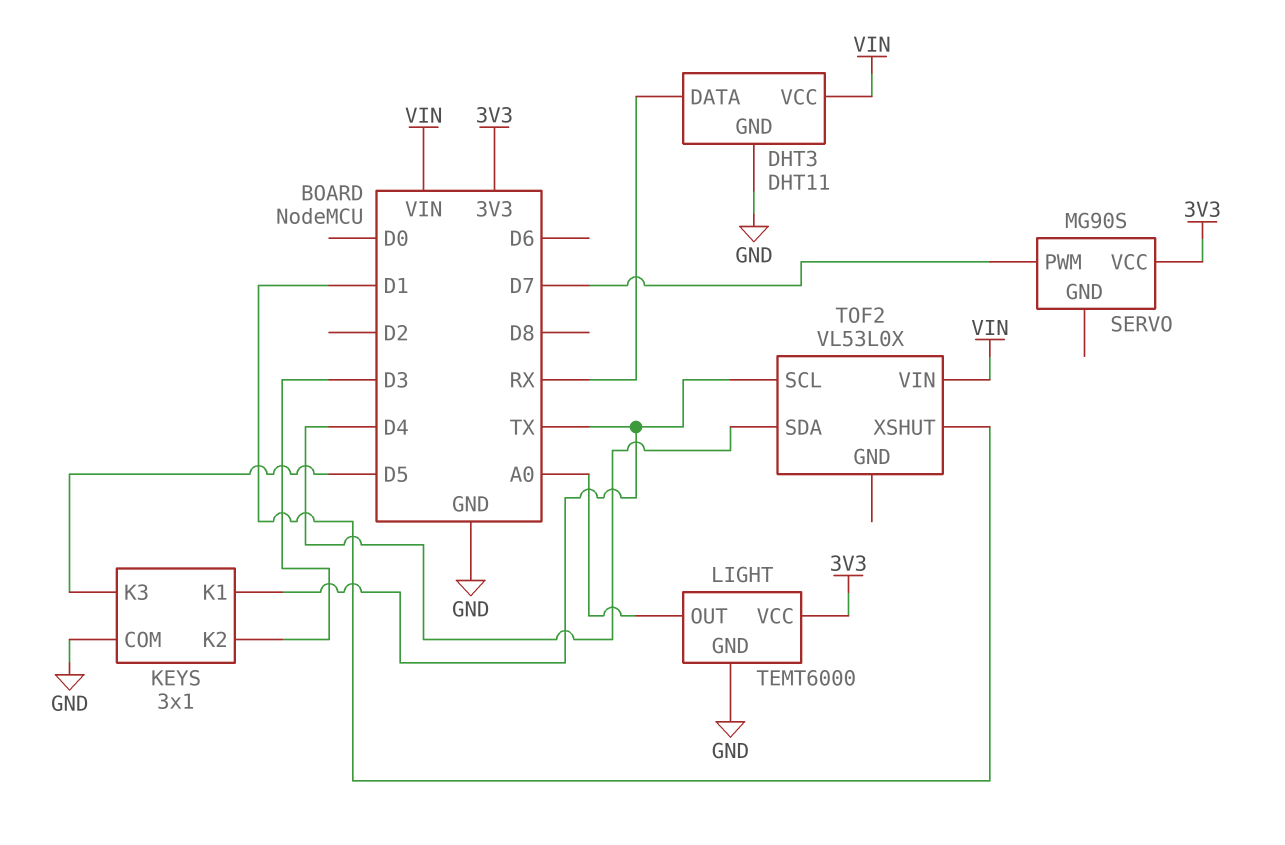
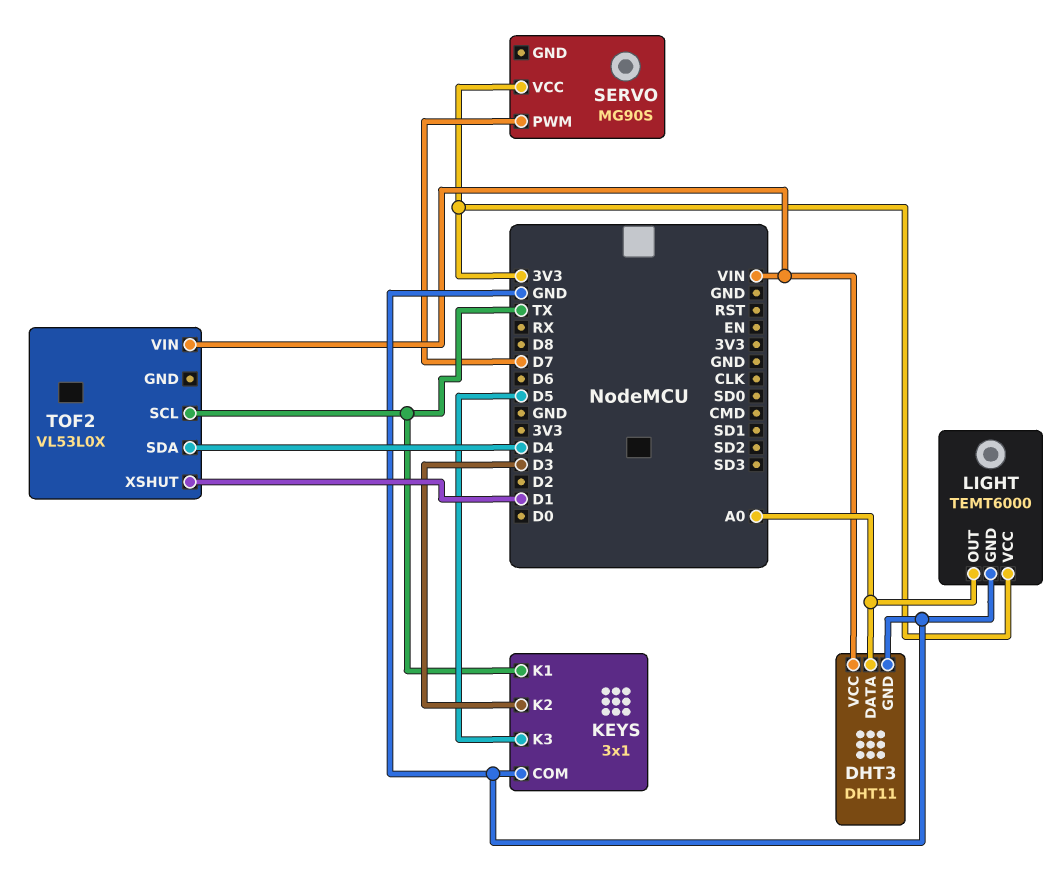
DHT3 pin DATA: RX -> A0

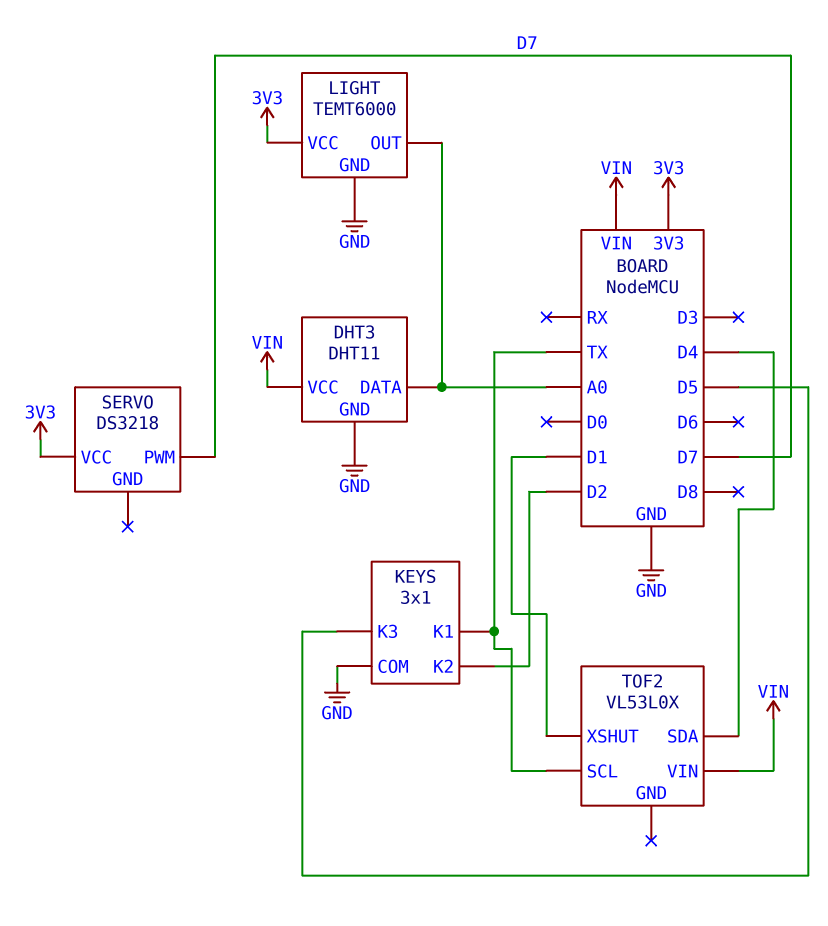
KEYS pin K2: D3 -> D2
SERVO: MG90S -> DS3218

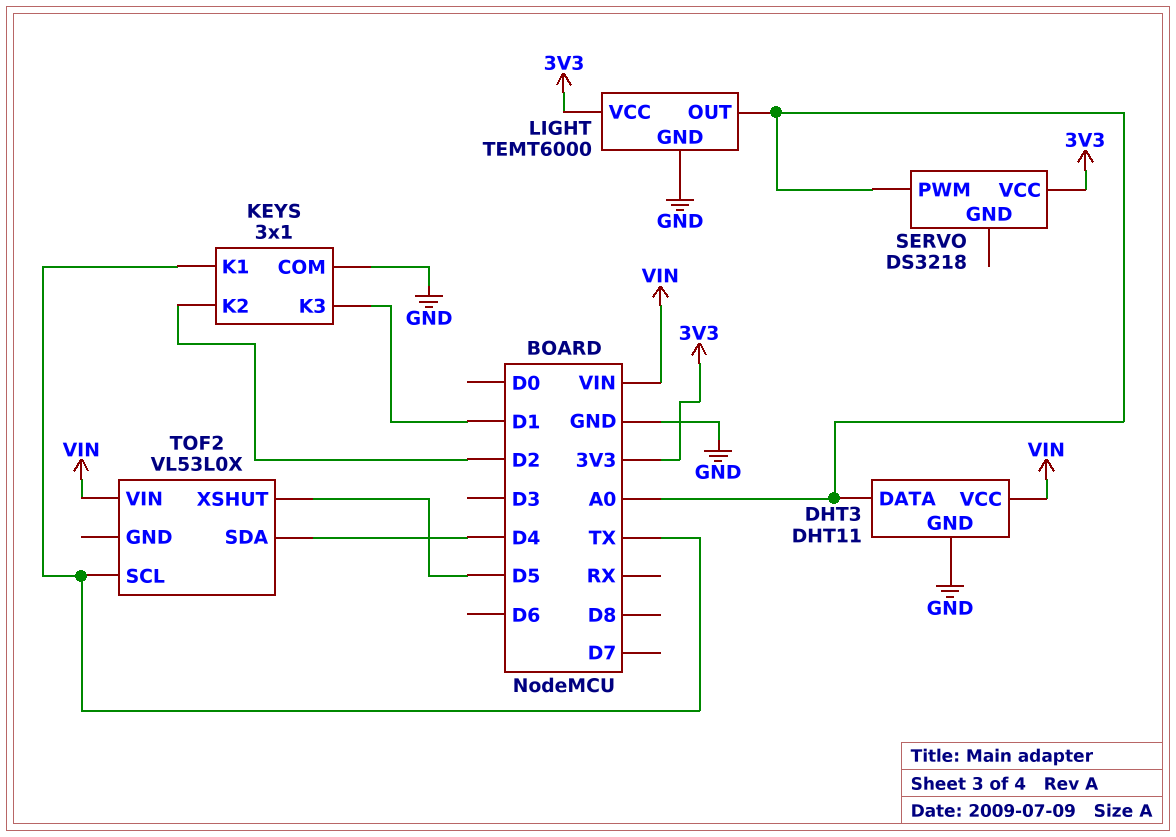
KEYS pin K3: D5 -> D1
SERVO pin PWM: D7 -> A0
TOF2 pin XSHUT: D1 -> D5

